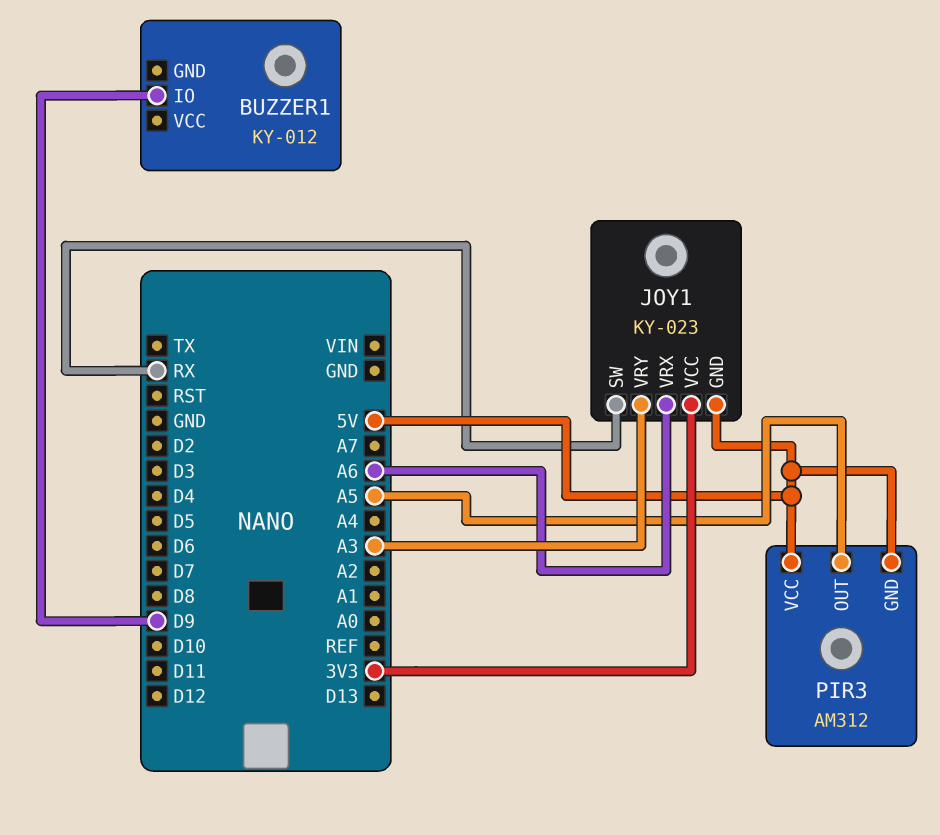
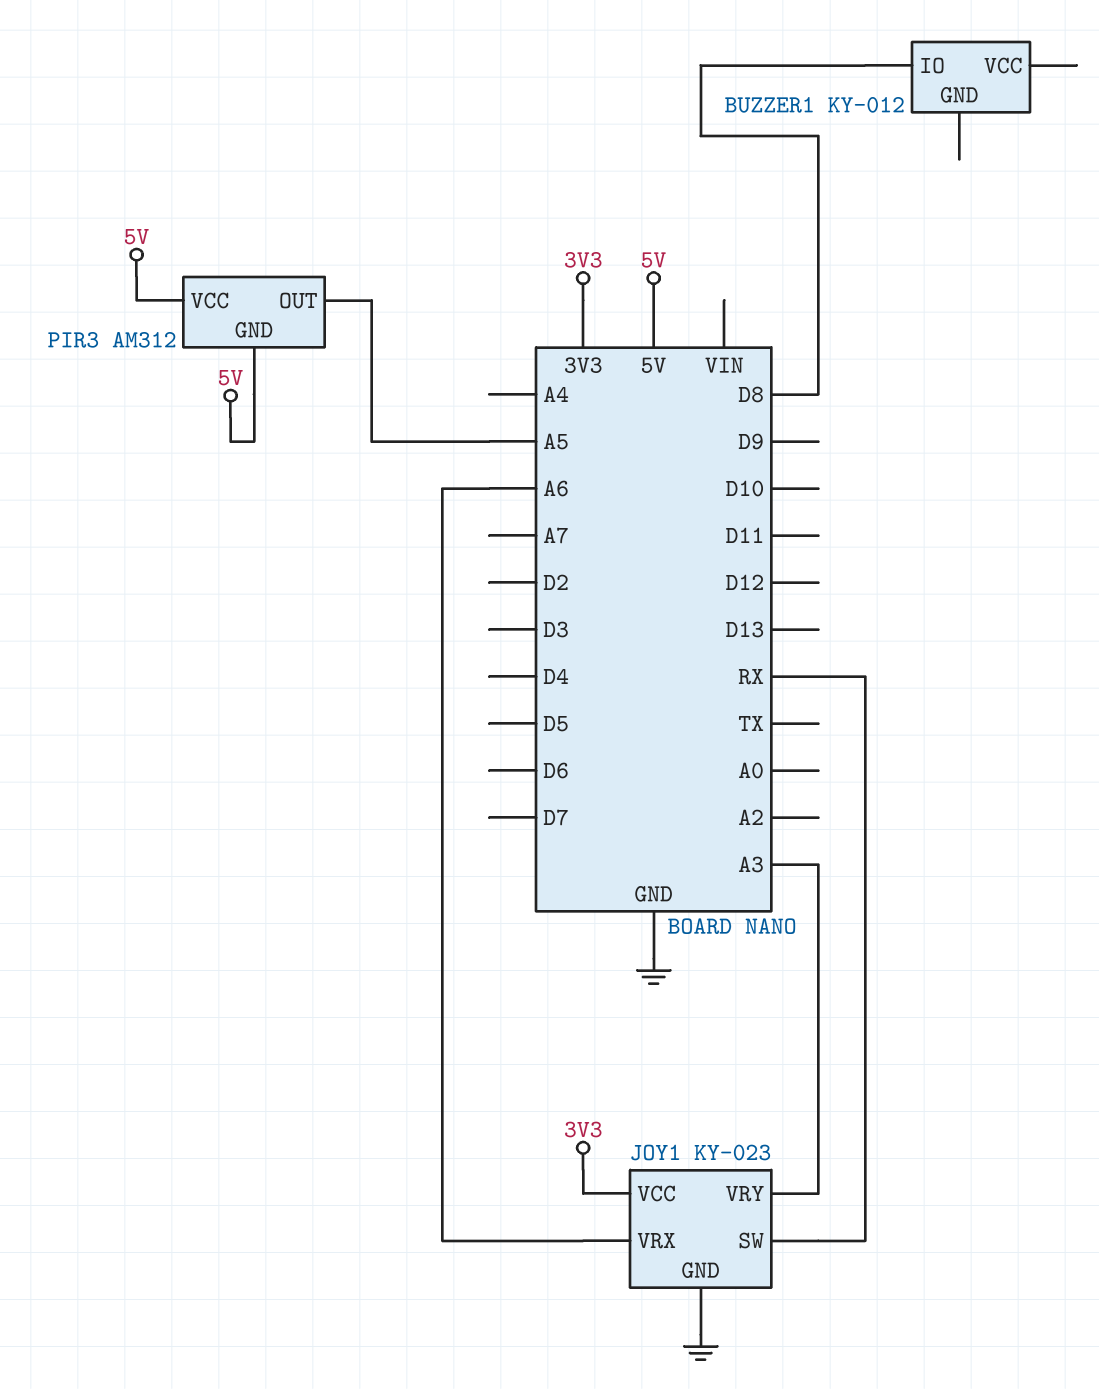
BUZZER1 pin IO: D9 -> D8
JOY1 pin GND: 5V -> GND

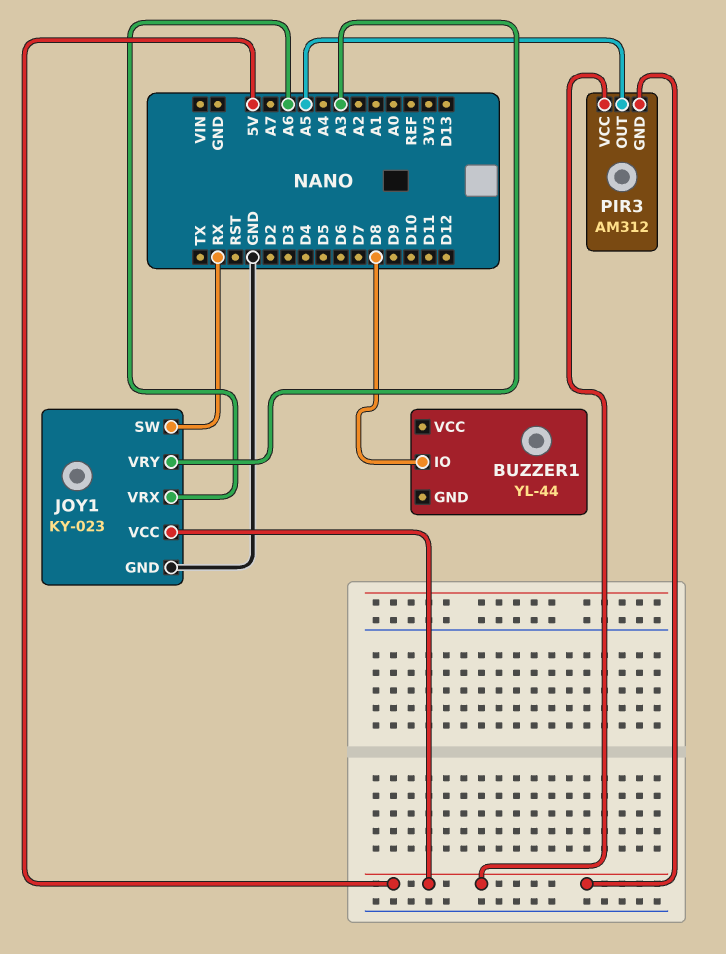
BUZZER1: KY-012 -> YL-44
JOY1 pin VCC: 3V3 -> 5V

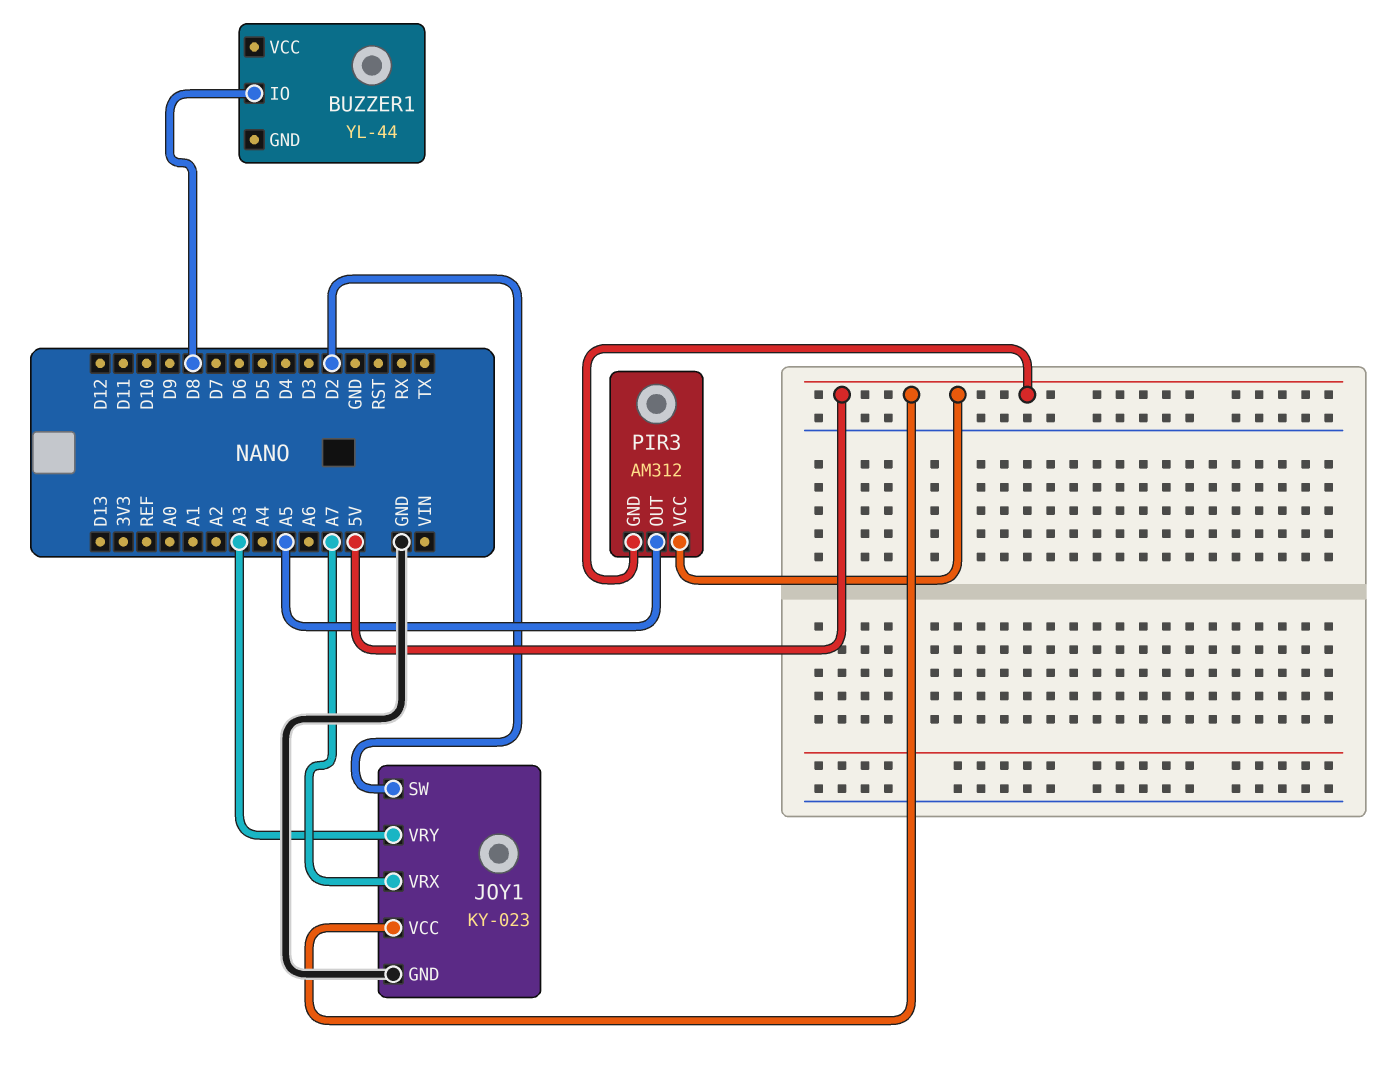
JOY1 pin SW: RX -> D2
JOY1 pin VRX: A6 -> A7

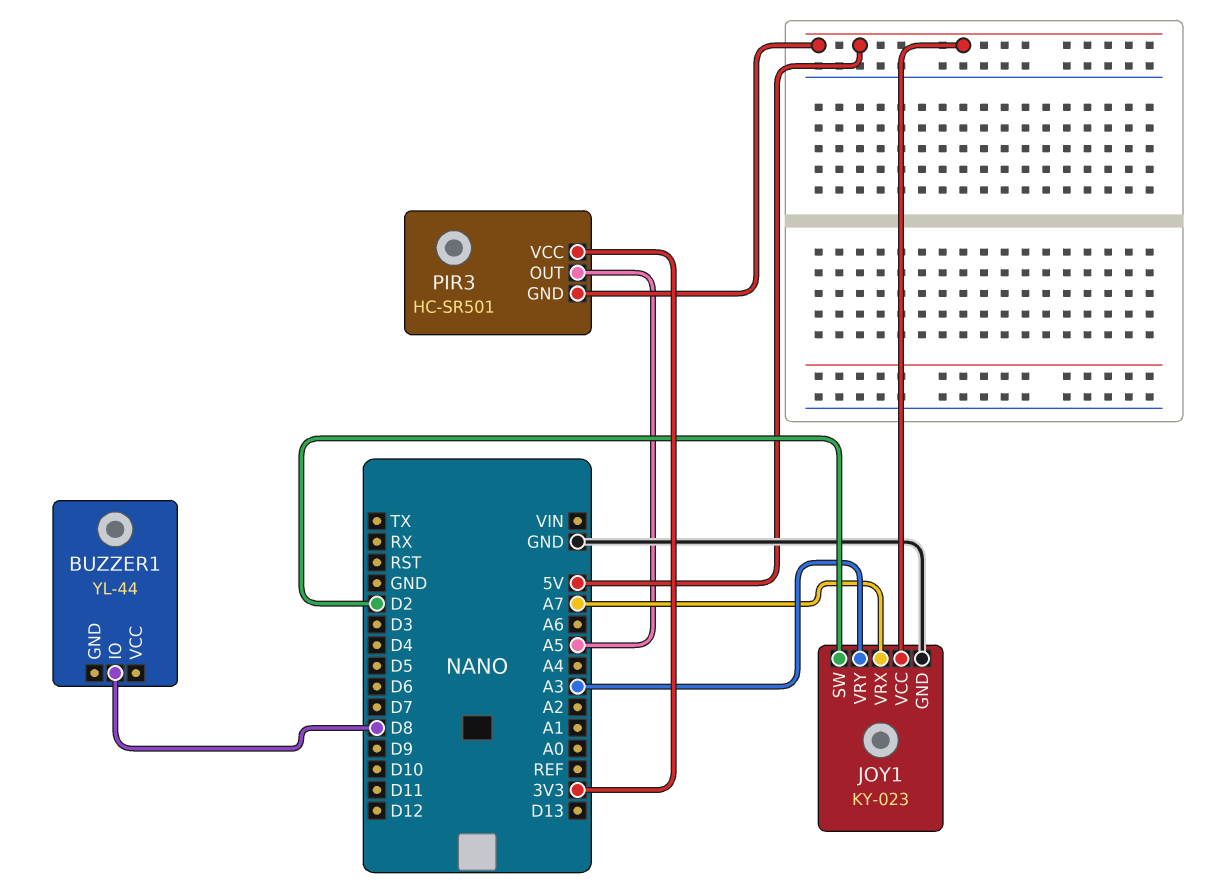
PIR3: AM312 -> HC-SR501
PIR3 pin VCC: 5V -> 3V3

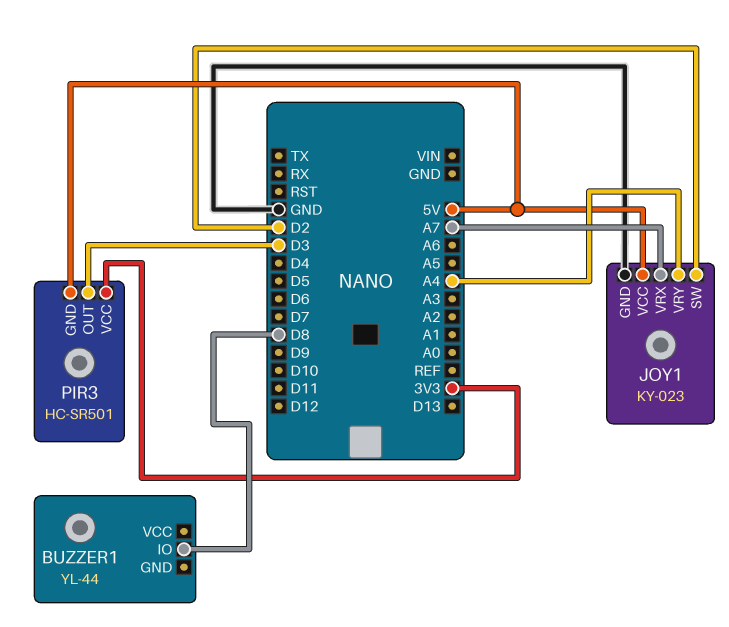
JOY1 pin VRY: A3 -> A4
PIR3 pin OUT: A5 -> D3

